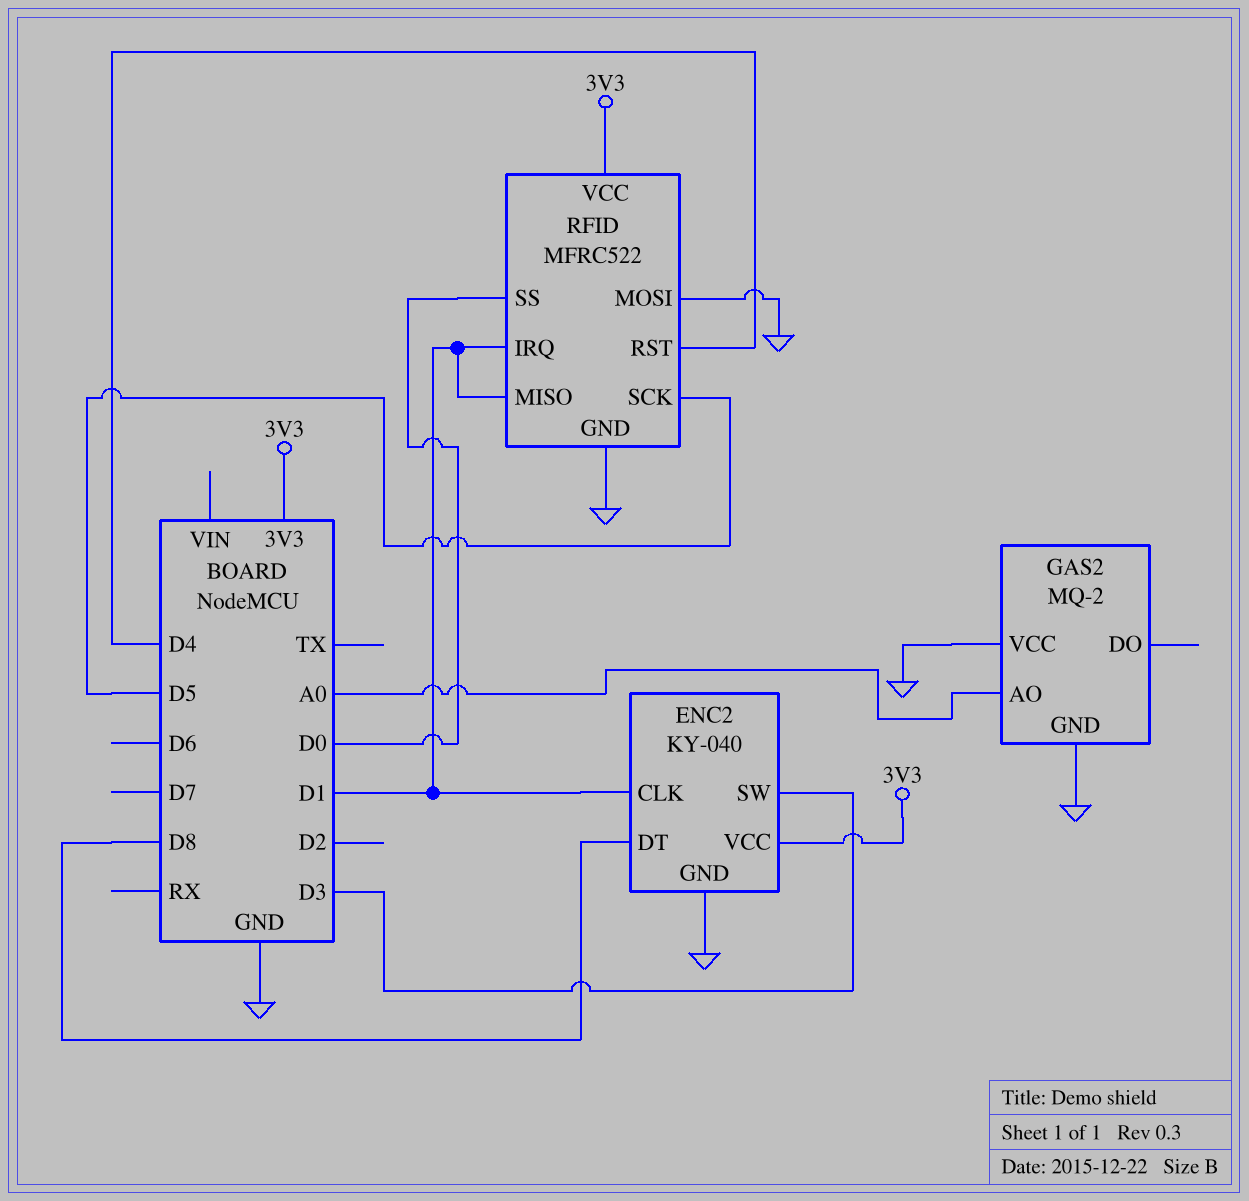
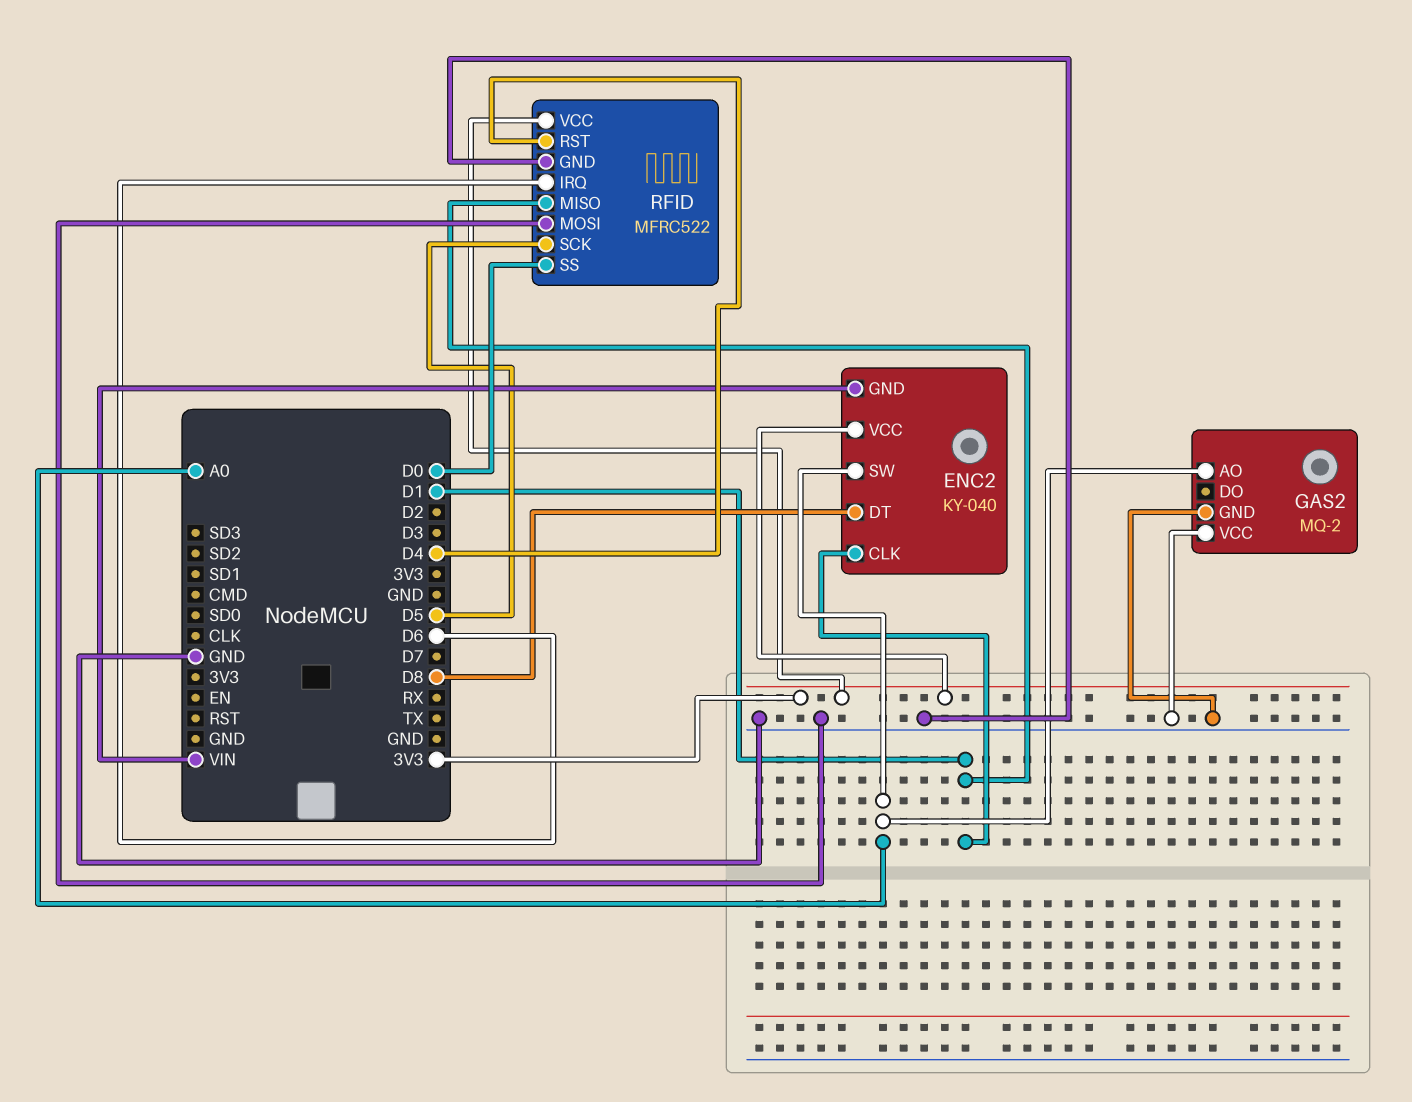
ENC2 pin GND: GND -> VIN
ENC2 pin SW: D3 -> A0
RFID pin IRQ: D1 -> D6

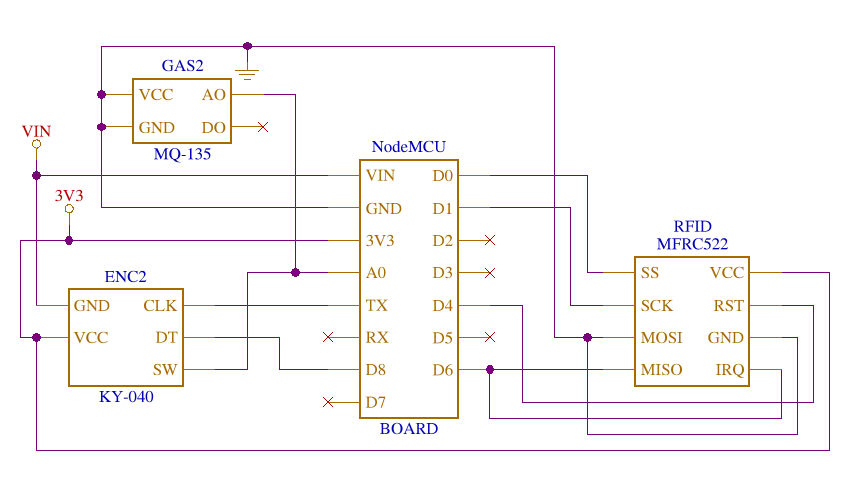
ENC2 pin CLK: D1 -> TX
GAS2: MQ-2 -> MQ-135
RFID pin MISO: D1 -> D6
RFID pin SCK: D5 -> D1

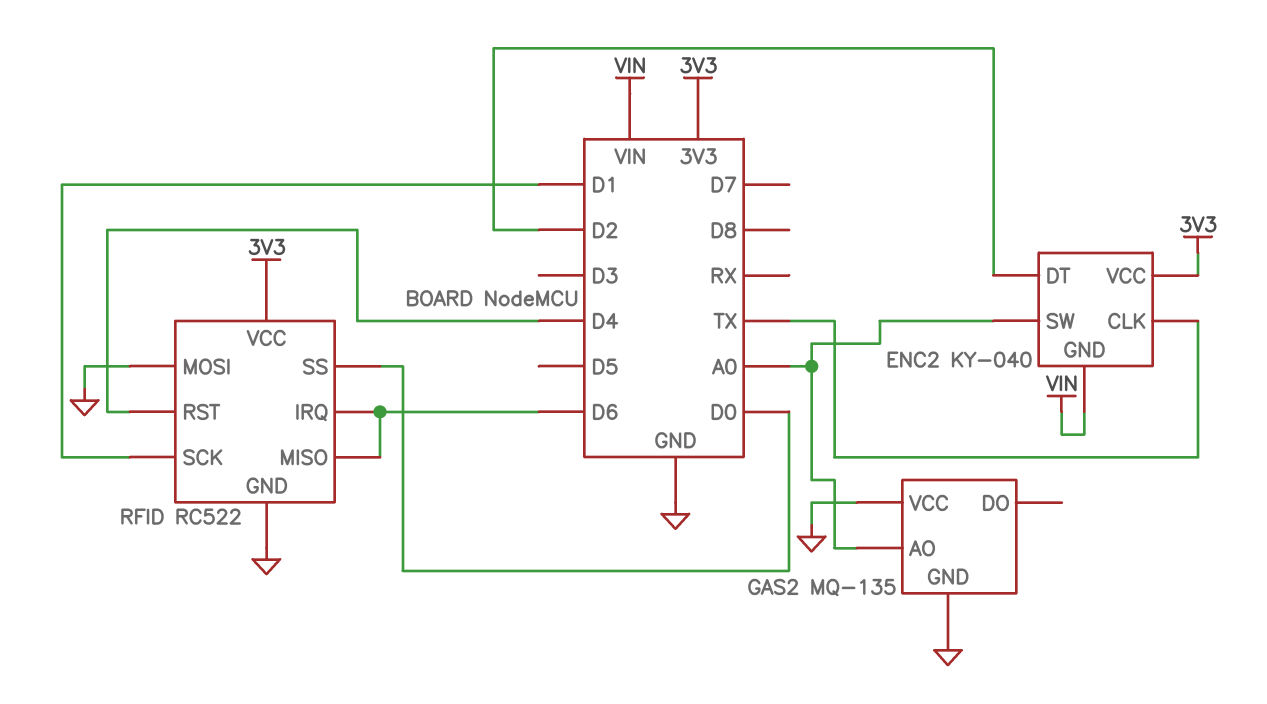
ENC2 pin DT: D8 -> D2
RFID: MFRC522 -> RC522

